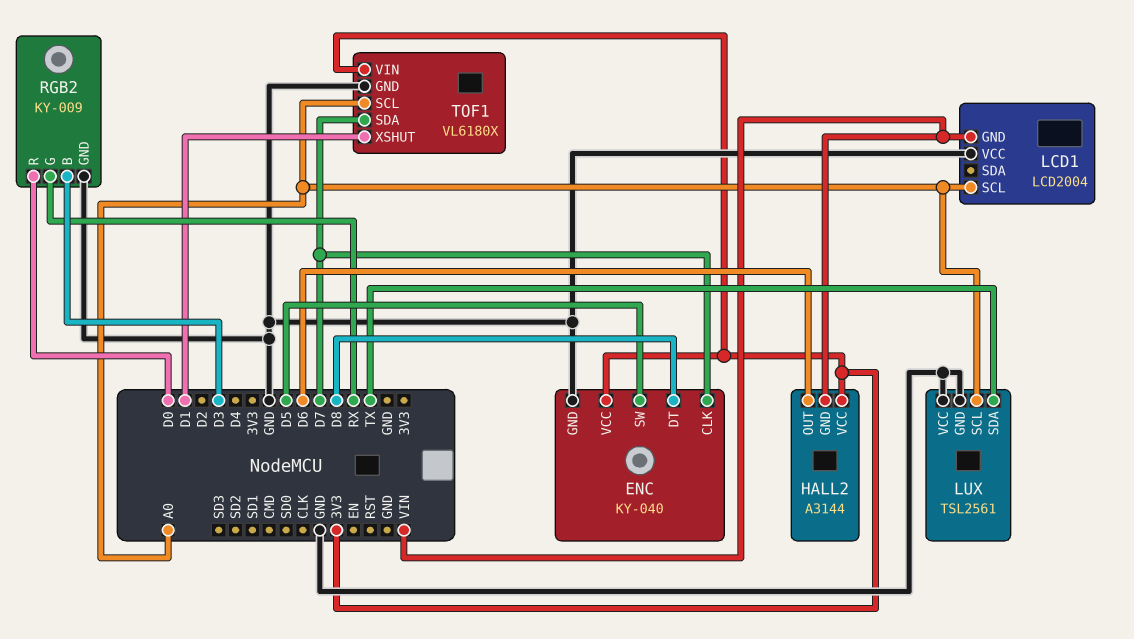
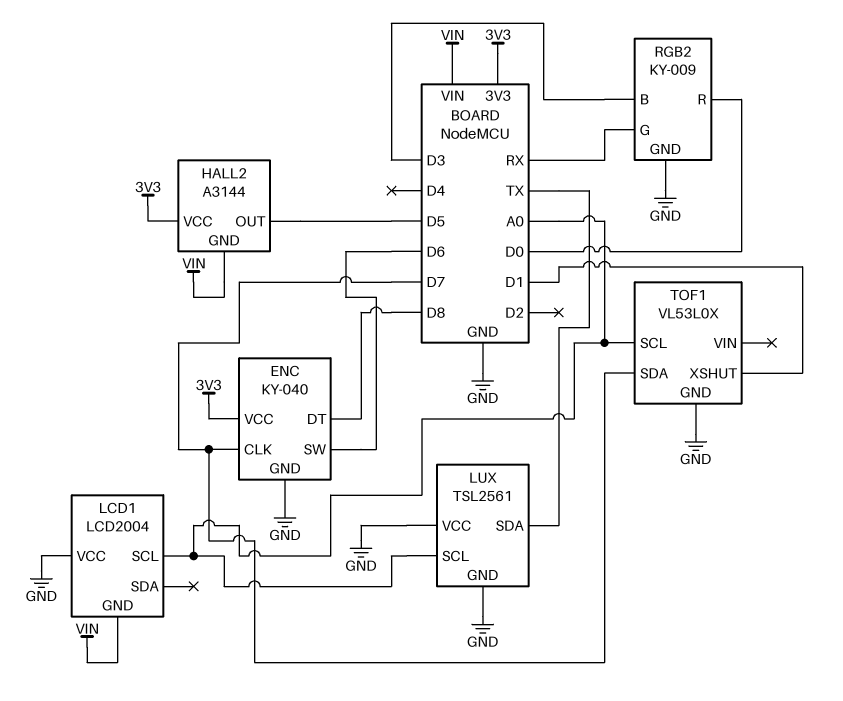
ENC pin SW: D5 -> D6
HALL2 pin OUT: D6 -> D5
TOF1: VL6180X -> VL53L0X
TOF1 pin VIN: 3V3 -> none

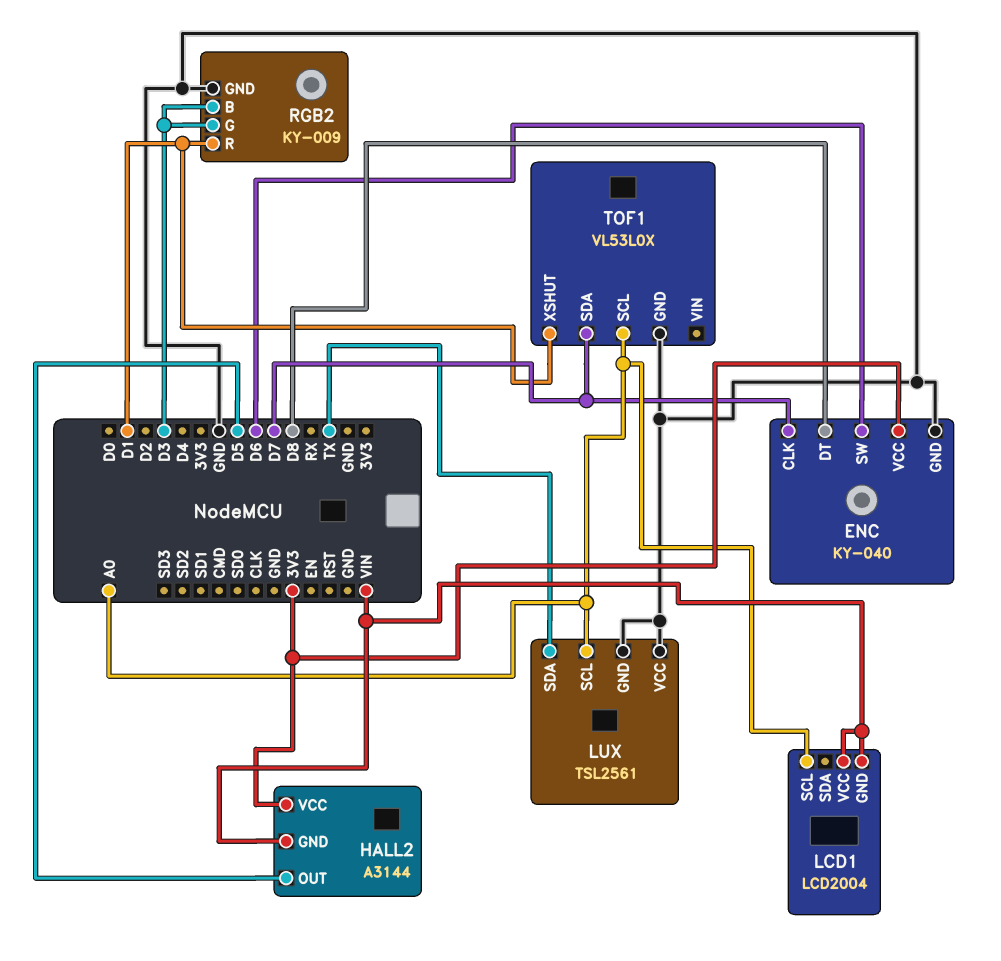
LCD1 pin VCC: GND -> VIN
RGB2 pin G: RX -> D3
RGB2 pin R: D0 -> D1

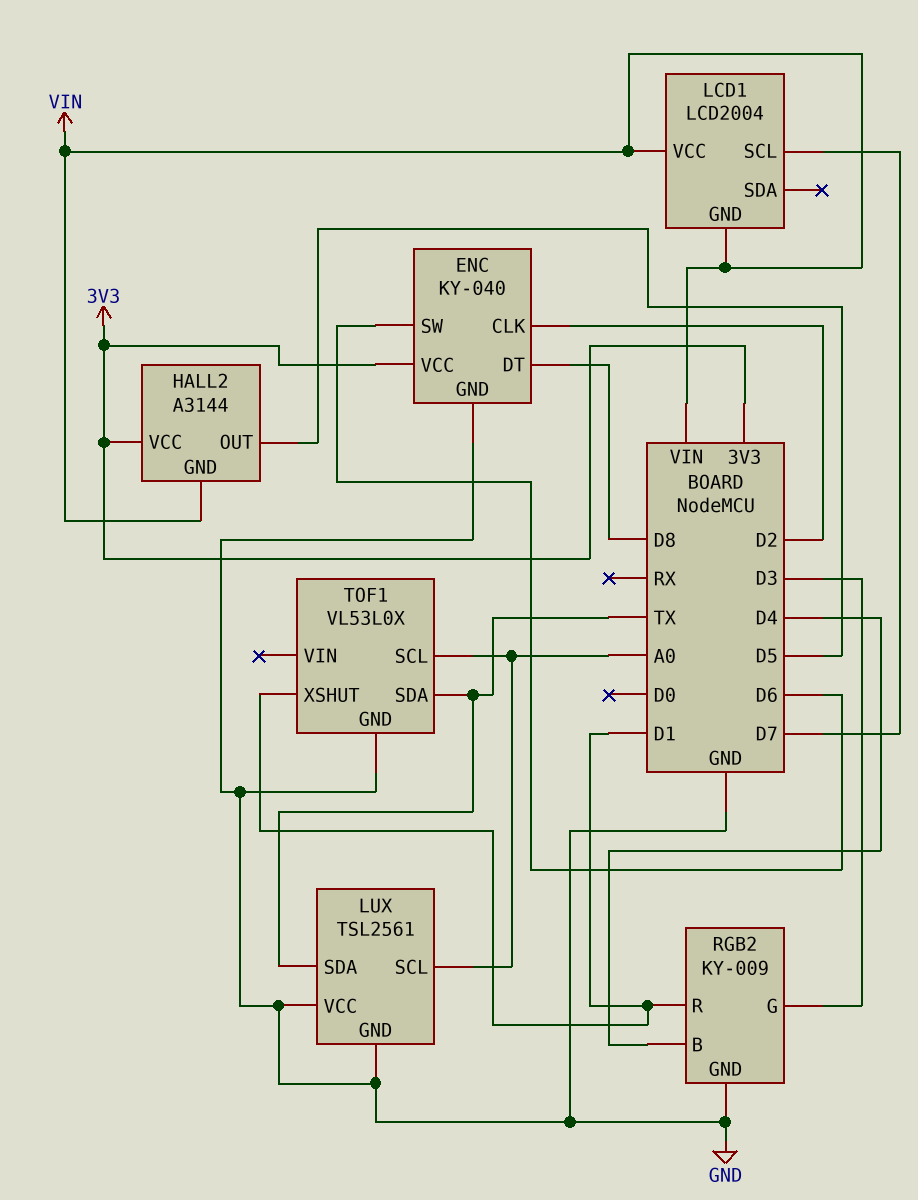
ENC pin CLK: D7 -> D2
LCD1 pin SCL: A0 -> D7
RGB2 pin B: D3 -> D4
TOF1 pin SDA: D7 -> TX

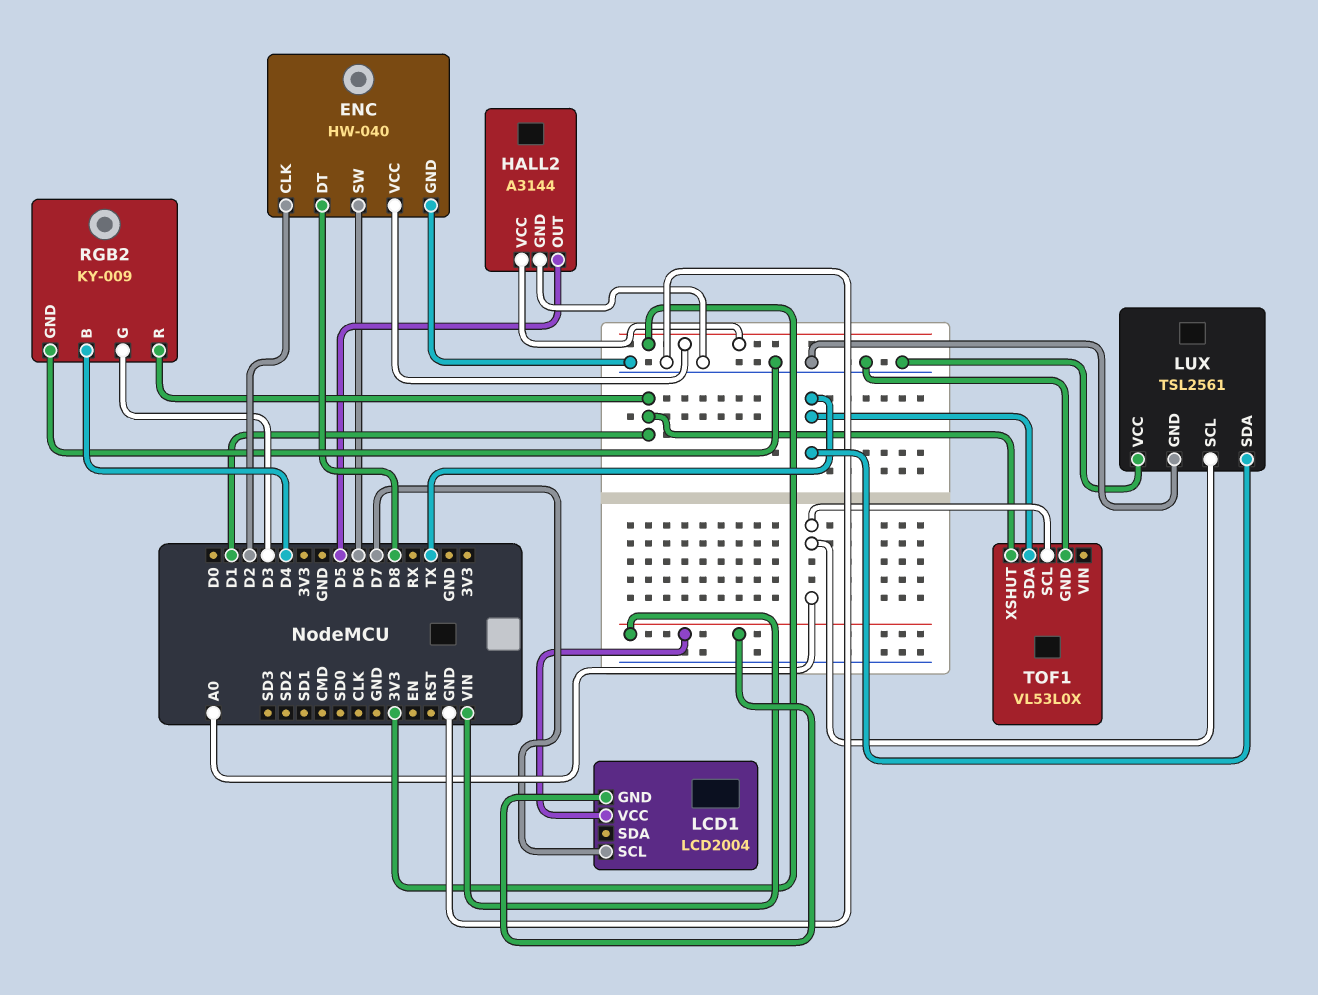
ENC: KY-040 -> HW-040
HALL2 pin GND: VIN -> GND

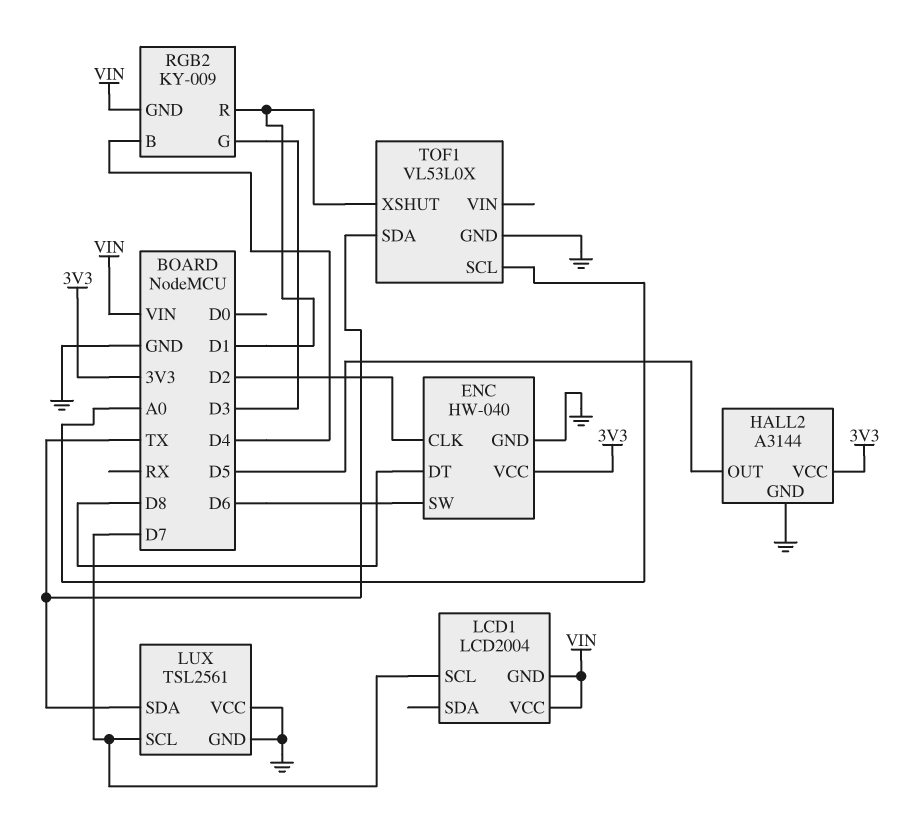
LUX pin SCL: A0 -> D7
RGB2 pin GND: GND -> VIN

